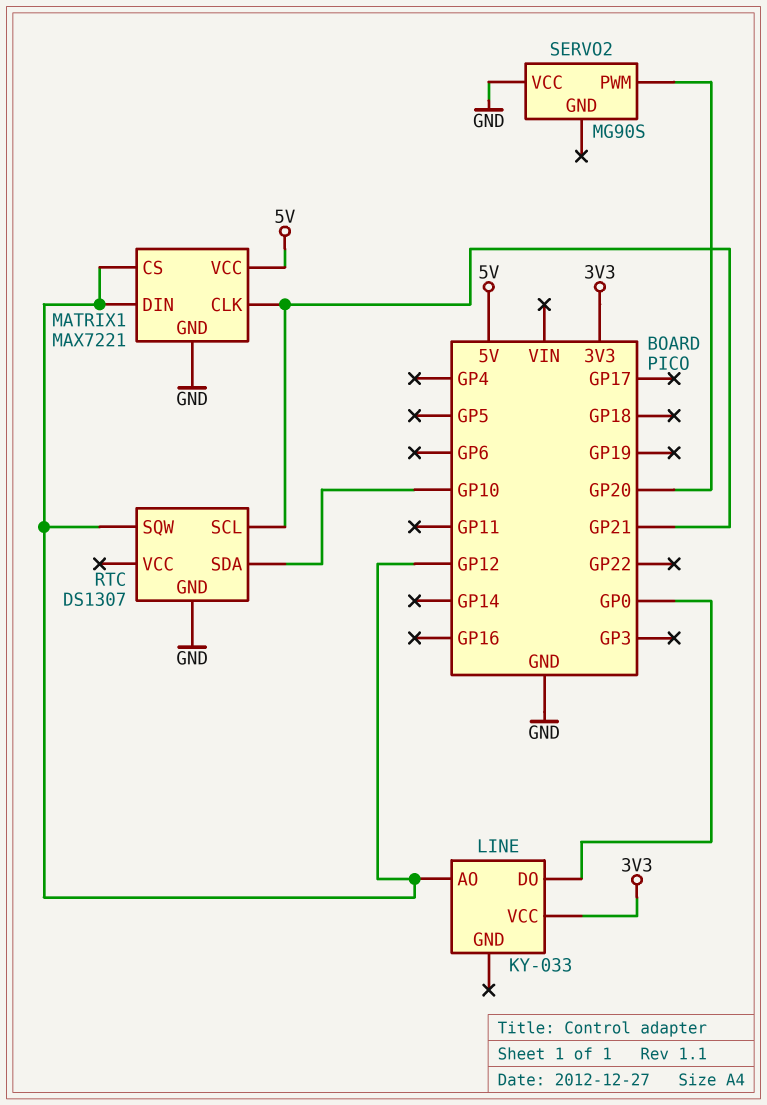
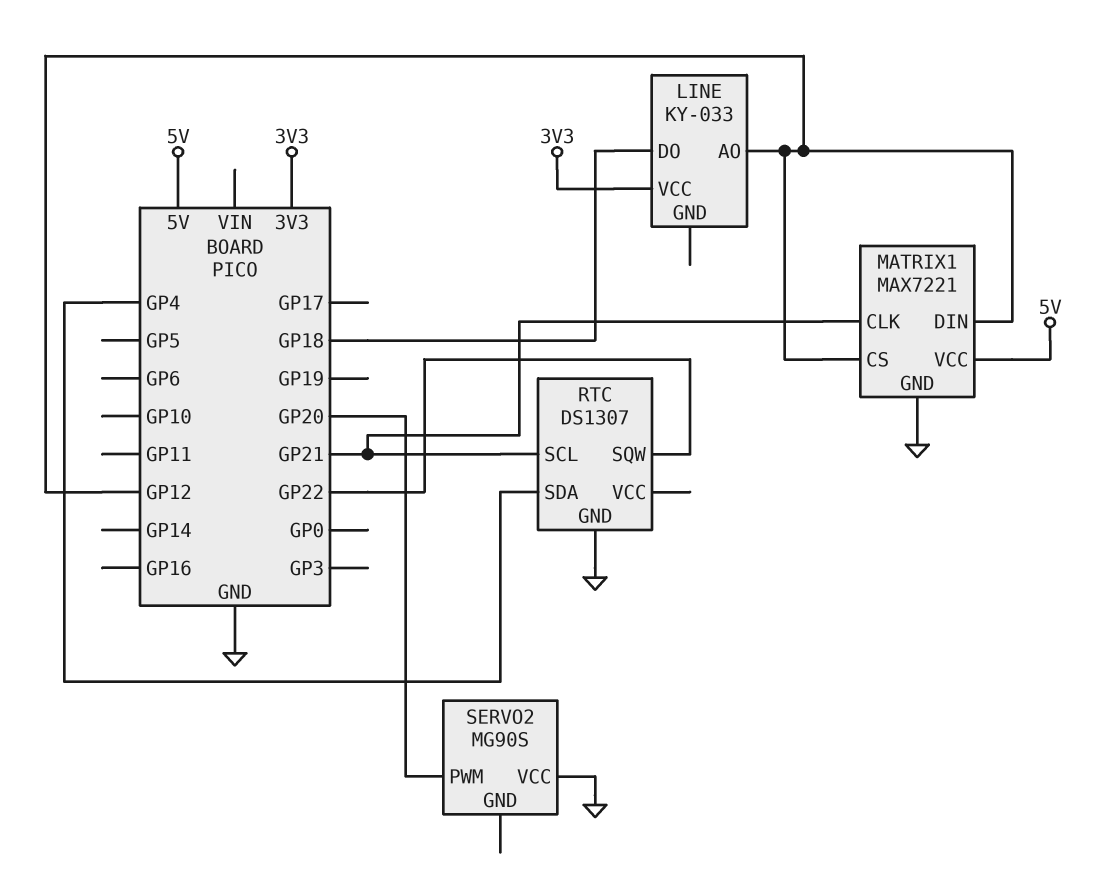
LINE pin DO: GP0 -> GP18
RTC pin SDA: GP10 -> GP4
RTC pin SQW: GP12 -> GP22

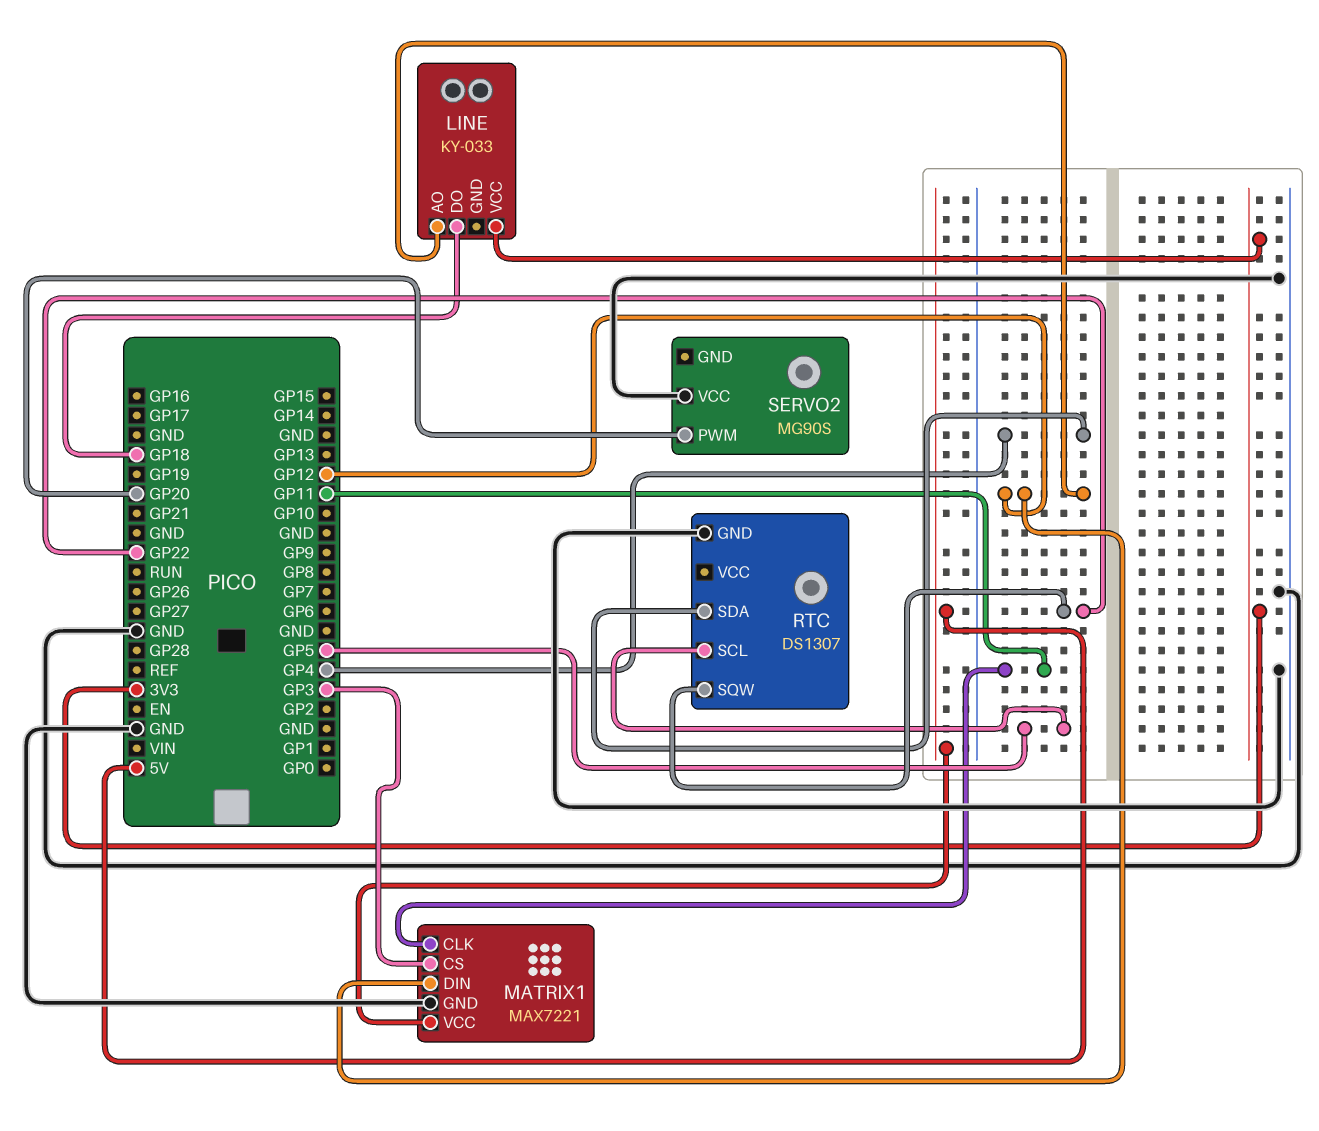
MATRIX1 pin CLK: GP21 -> GP11
MATRIX1 pin CS: GP12 -> GP3
RTC pin SCL: GP21 -> GP5

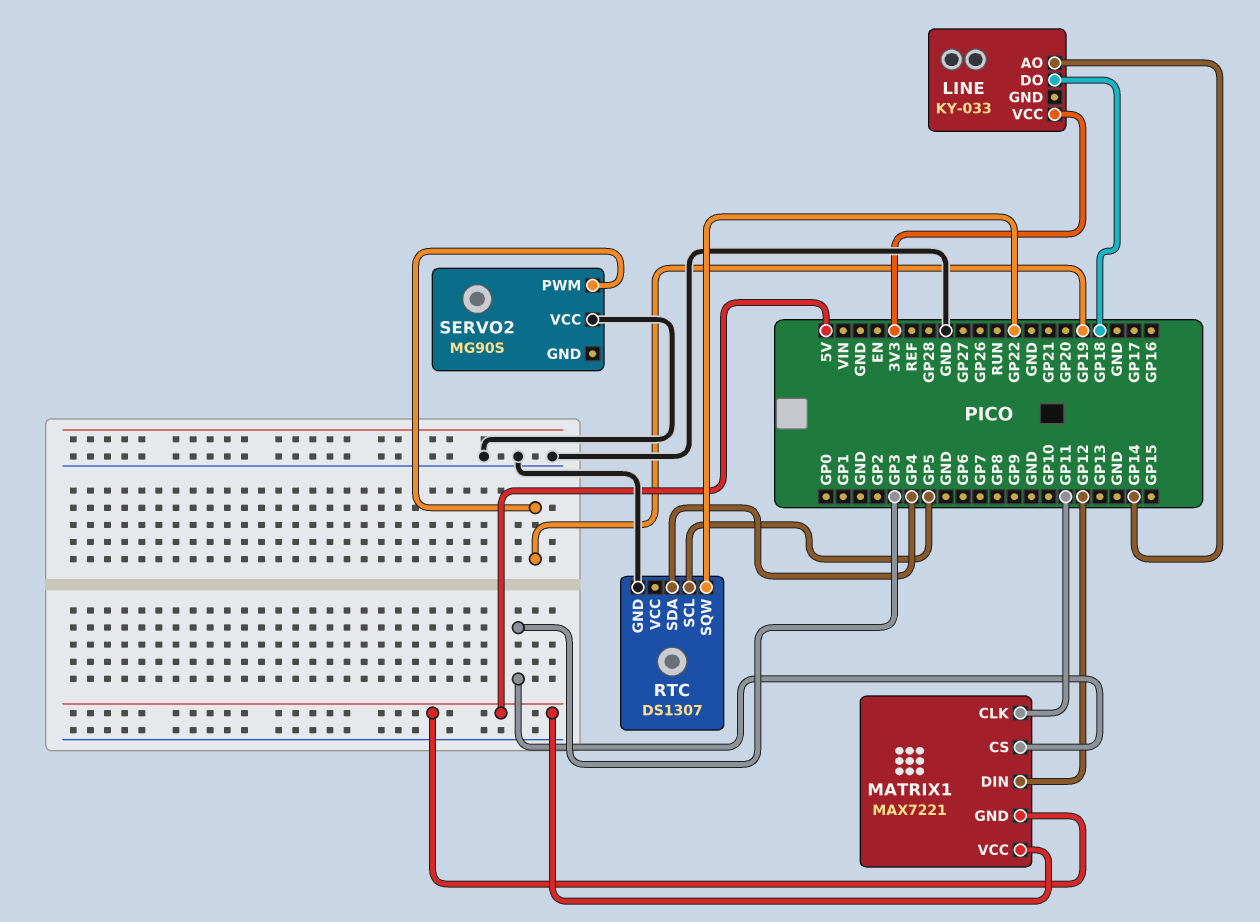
LINE pin AO: GP12 -> GP14
MATRIX1 pin GND: GND -> 5V
SERVO2 pin PWM: GP20 -> GP19

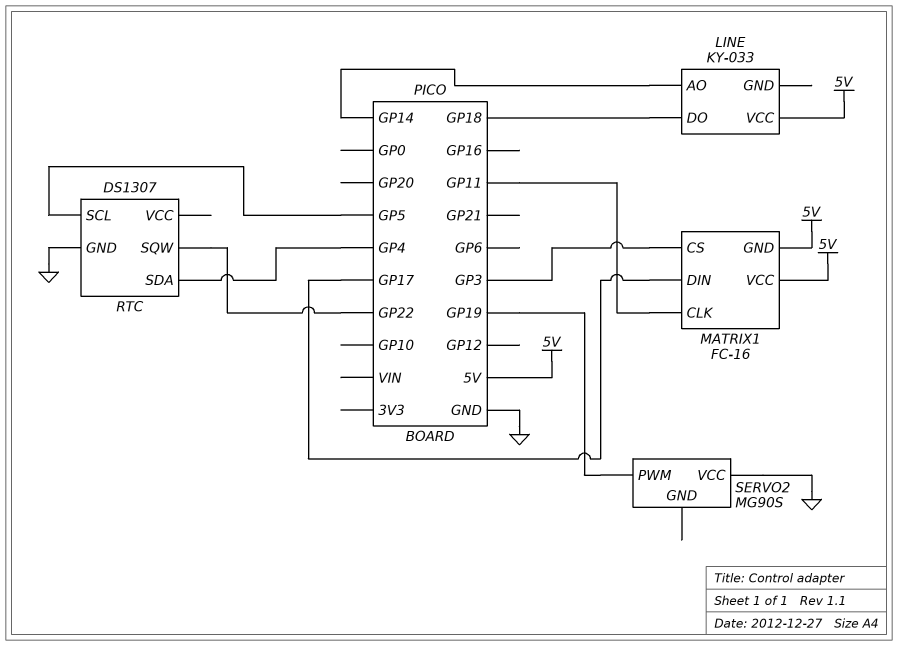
LINE pin VCC: 3V3 -> 5V
MATRIX1: MAX7221 -> FC-16
MATRIX1 pin DIN: GP12 -> GP17

